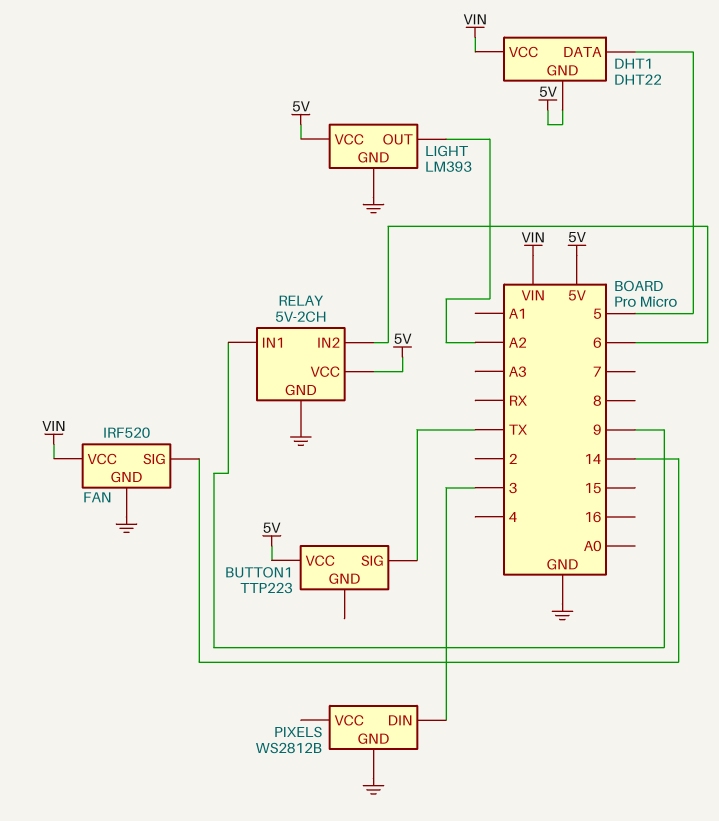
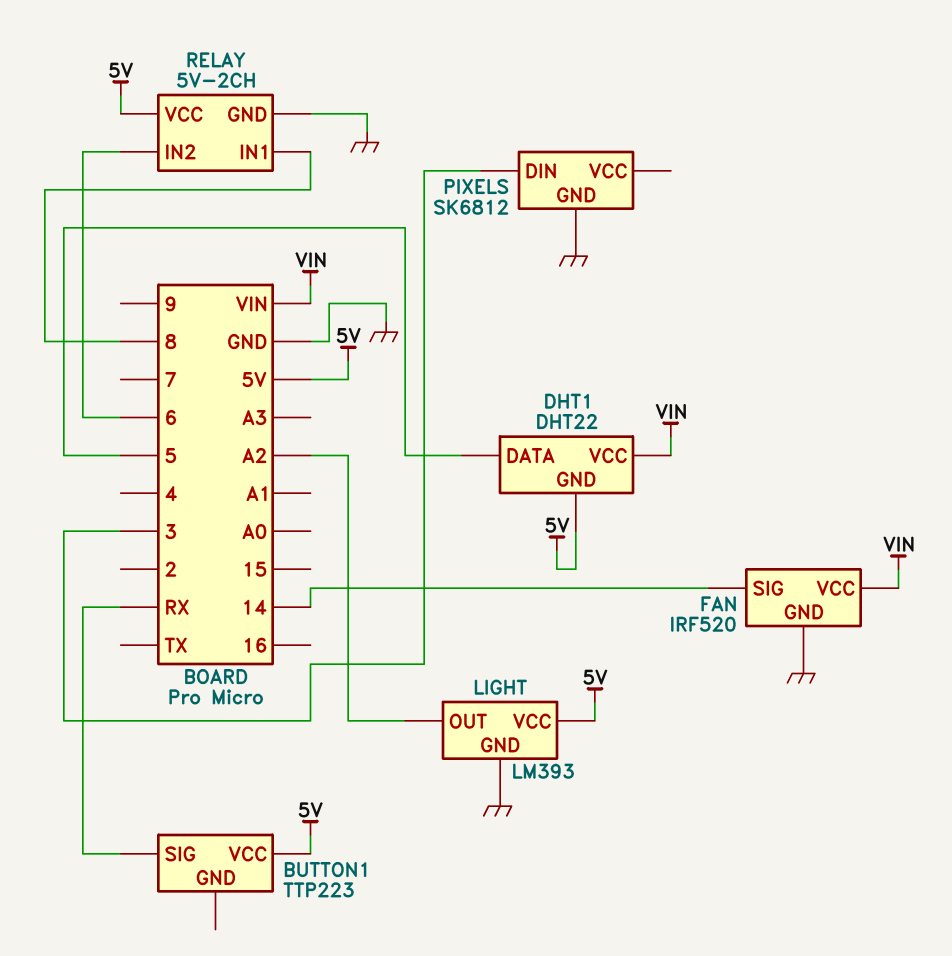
BUTTON1 pin SIG: TX -> RX
PIXELS: WS2812B -> SK6812
RELAY pin IN1: 9 -> 8

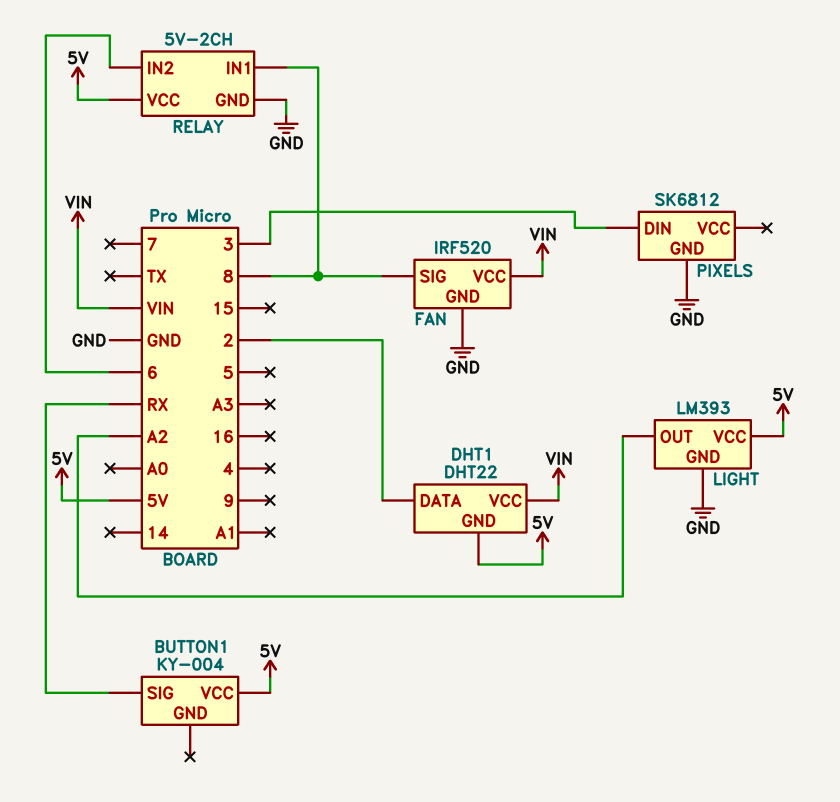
BUTTON1: TTP223 -> KY-004
DHT1 pin DATA: 5 -> 2
FAN pin SIG: 14 -> 8

